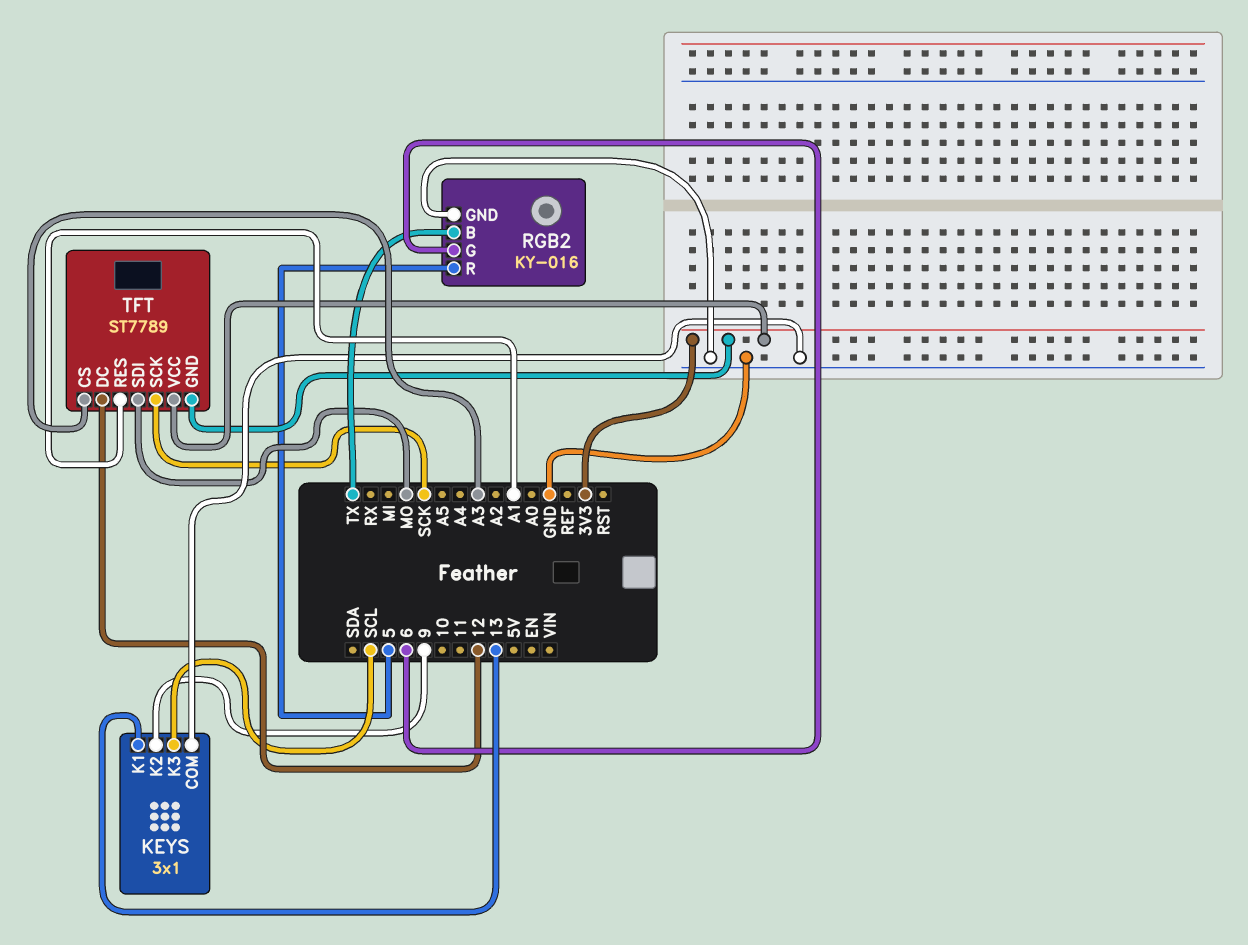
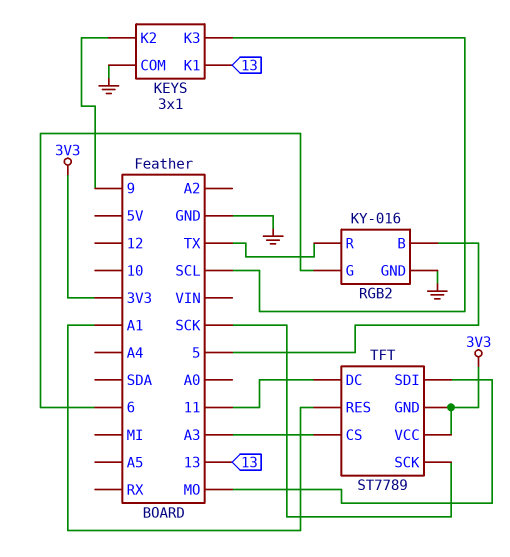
RGB2 pin B: TX -> 5
RGB2 pin R: 5 -> TX
TFT pin DC: 12 -> 11

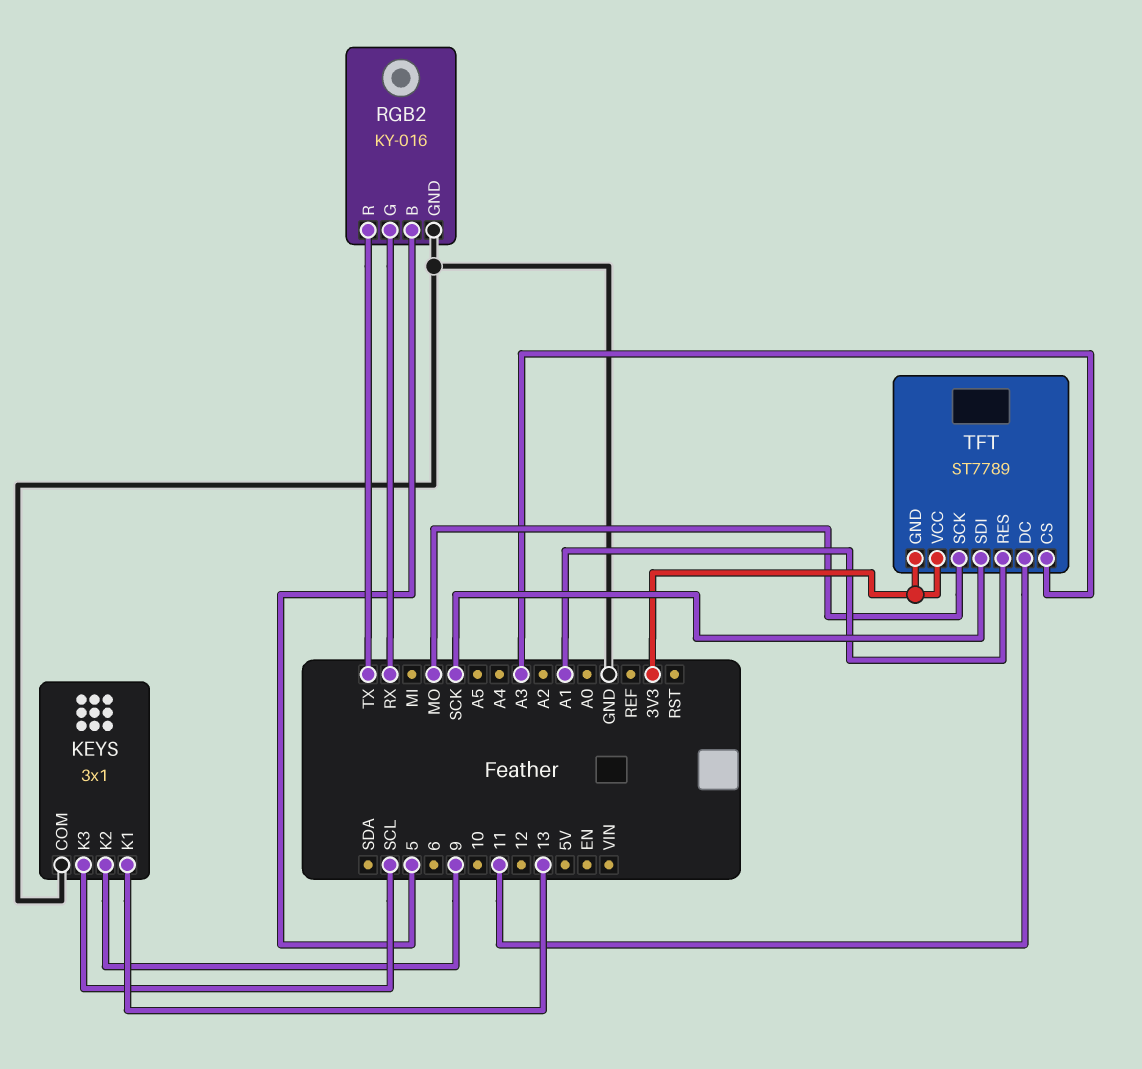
RGB2 pin G: 6 -> RX
TFT pin SCK: SCK -> MO
TFT pin SDI: MO -> SCK

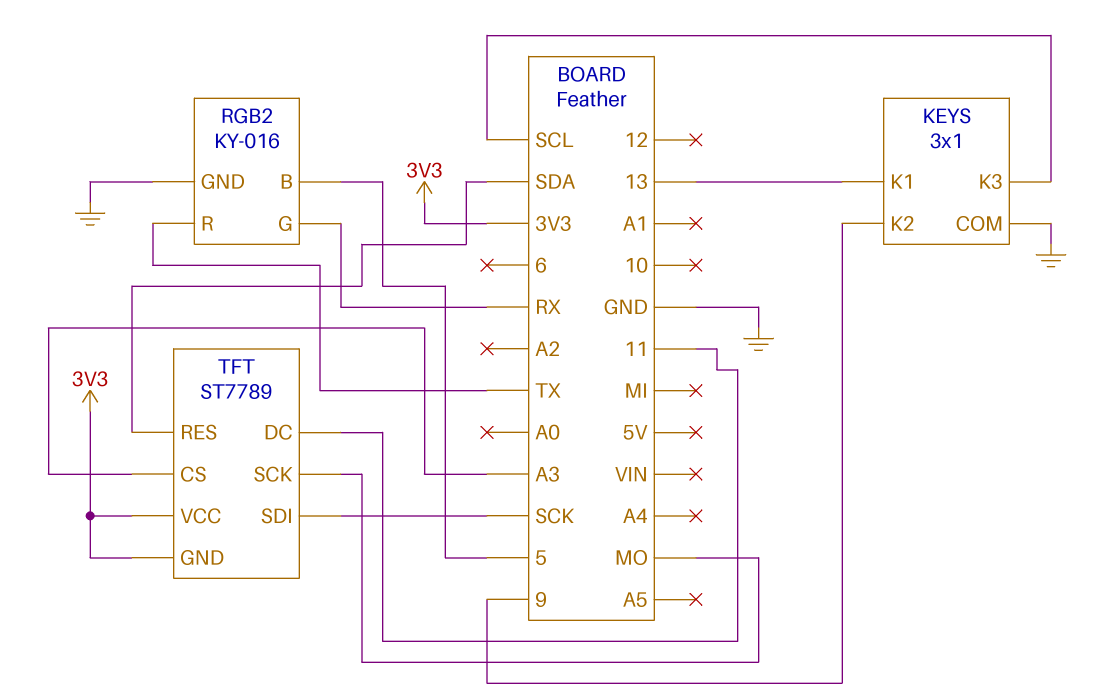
TFT pin RES: A1 -> SDA

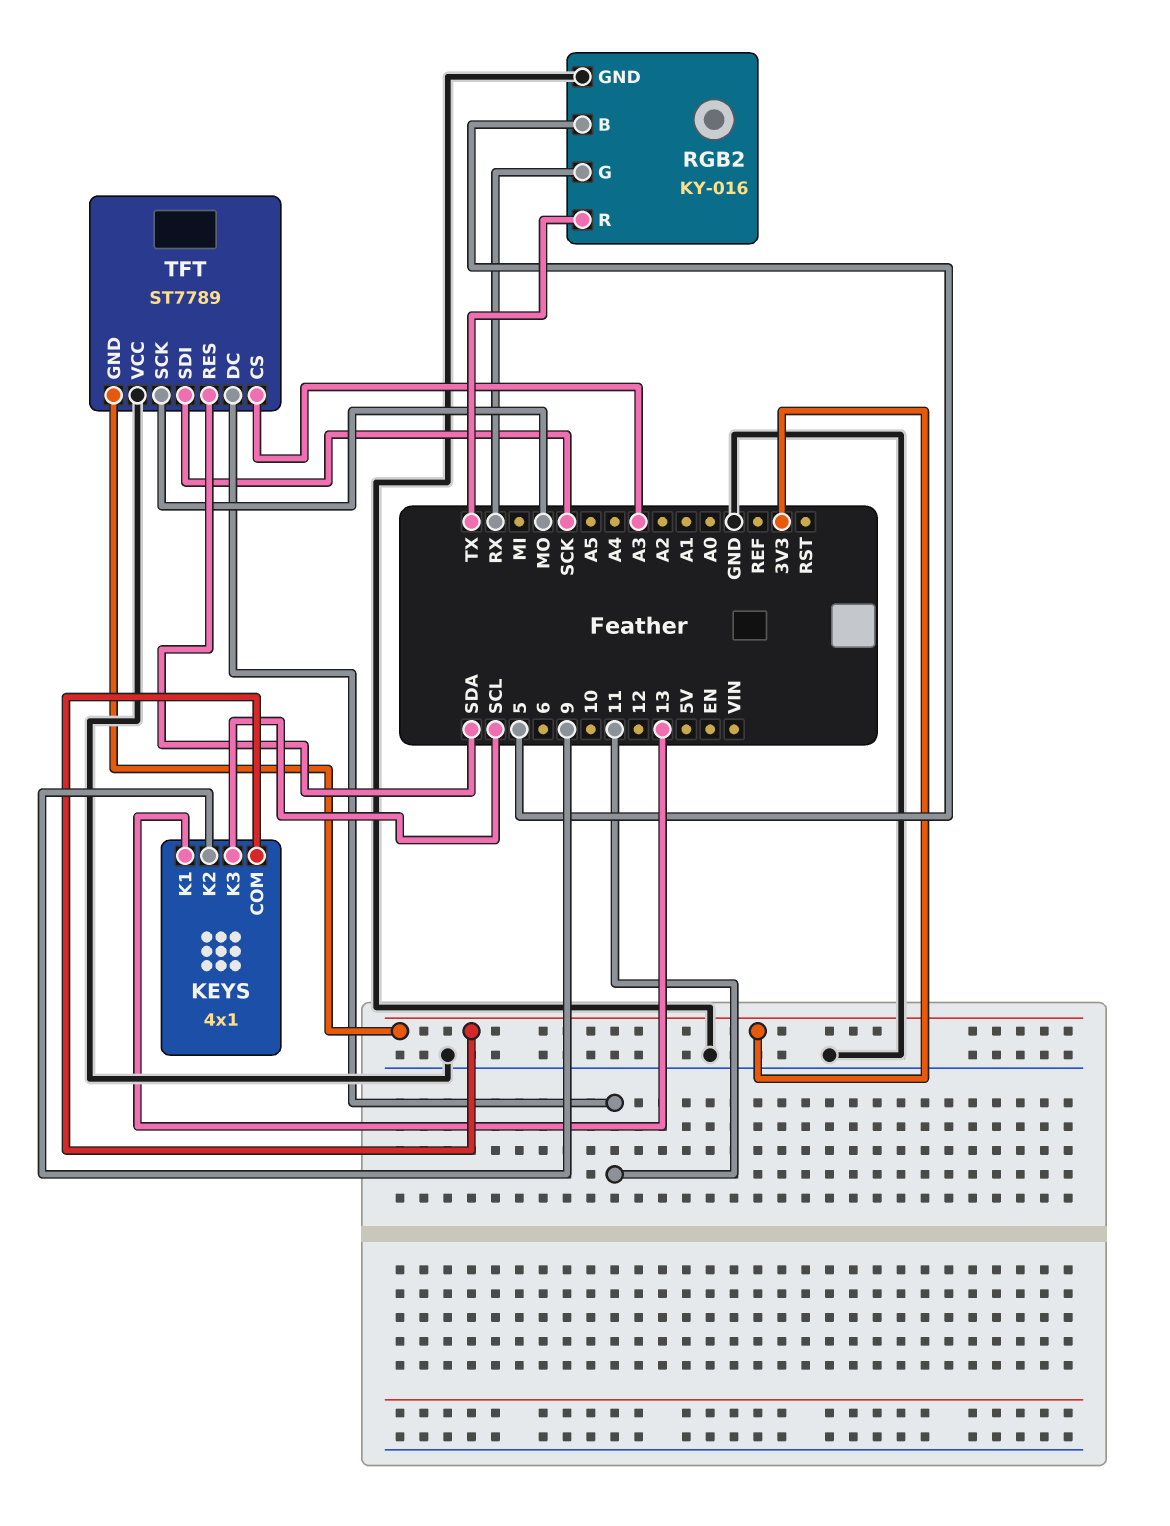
KEYS: 3x1 -> 4x1
KEYS pin COM: GND -> 3V3
TFT pin VCC: 3V3 -> GND

